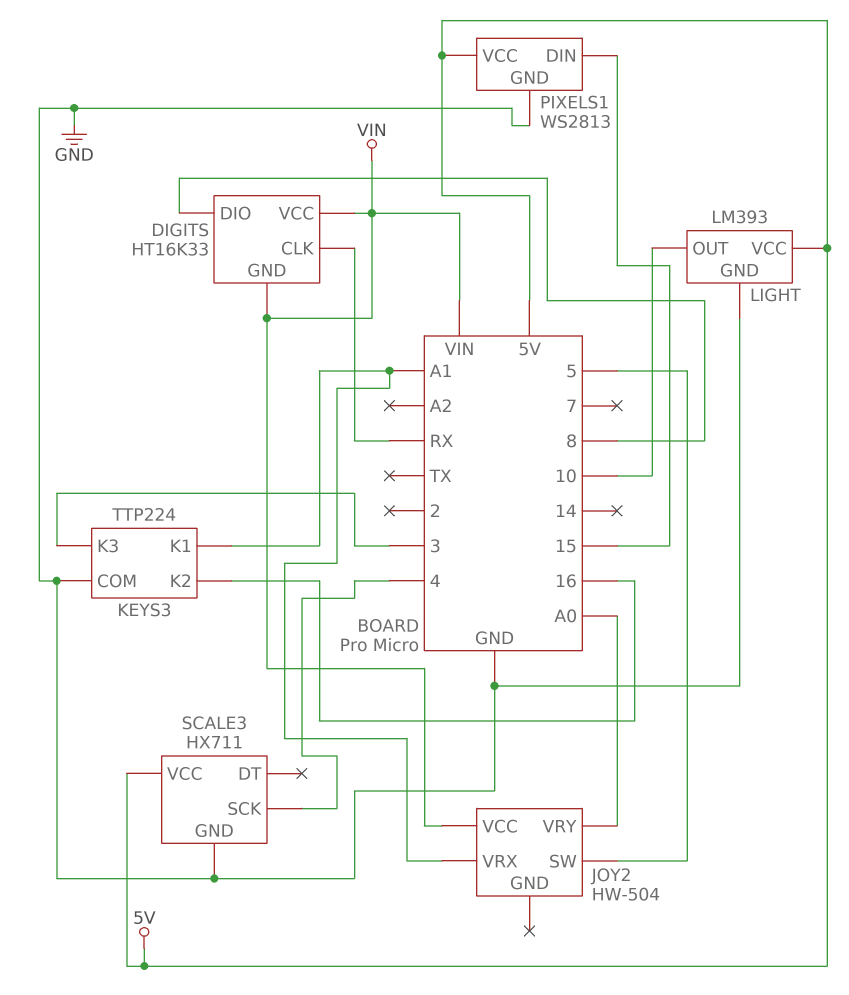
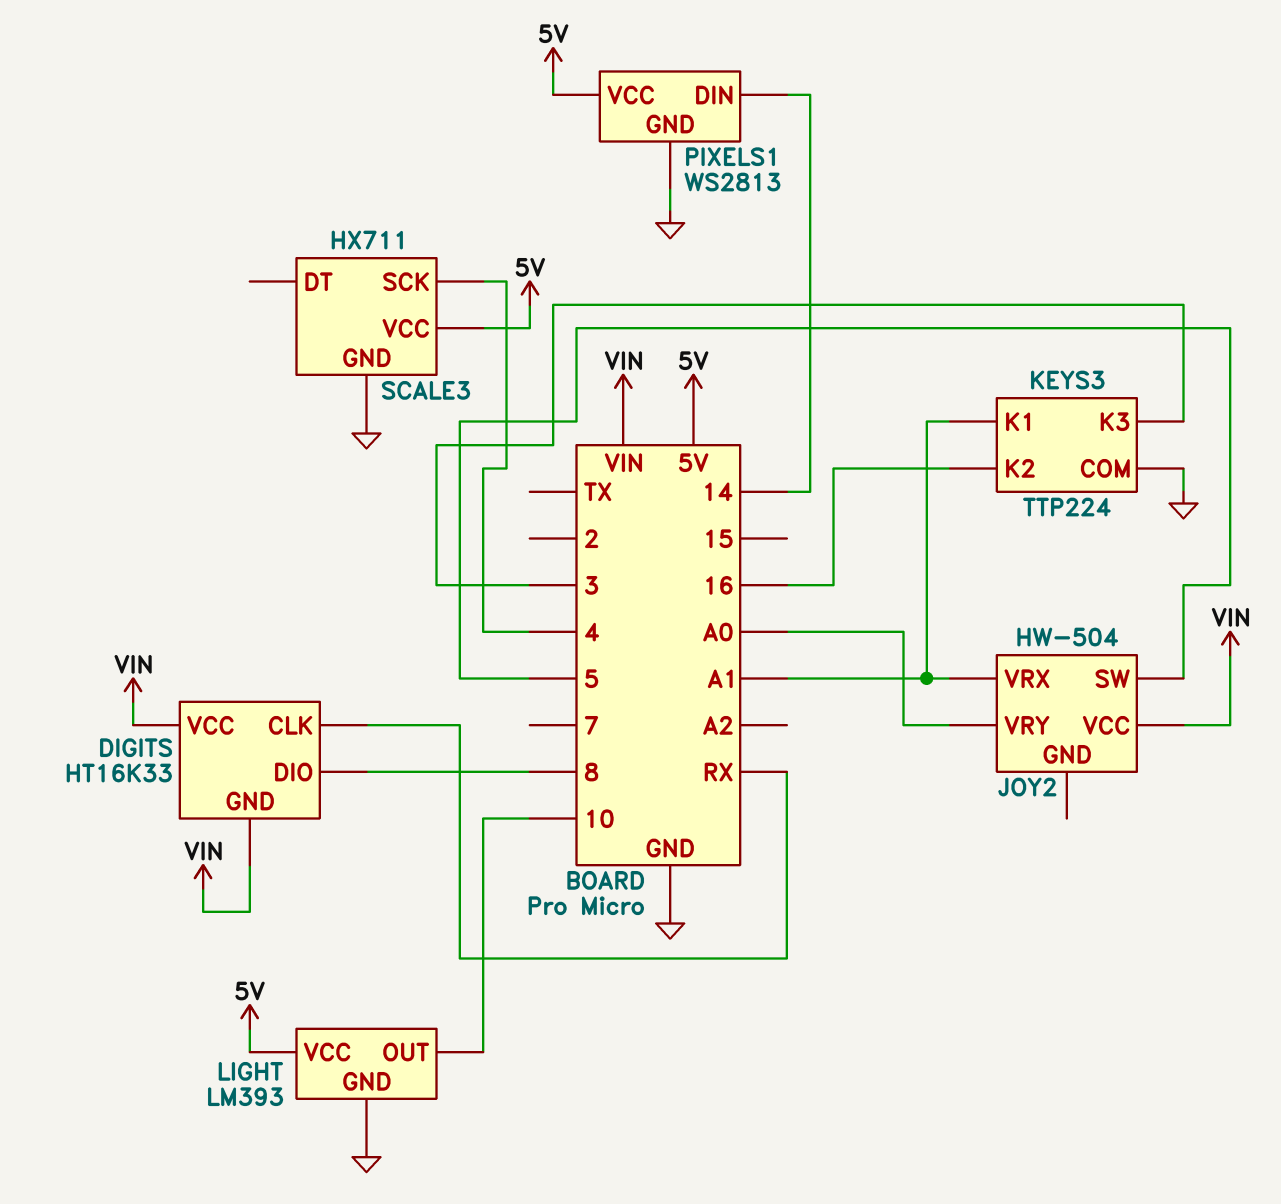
PIXELS1 pin DIN: 15 -> 14

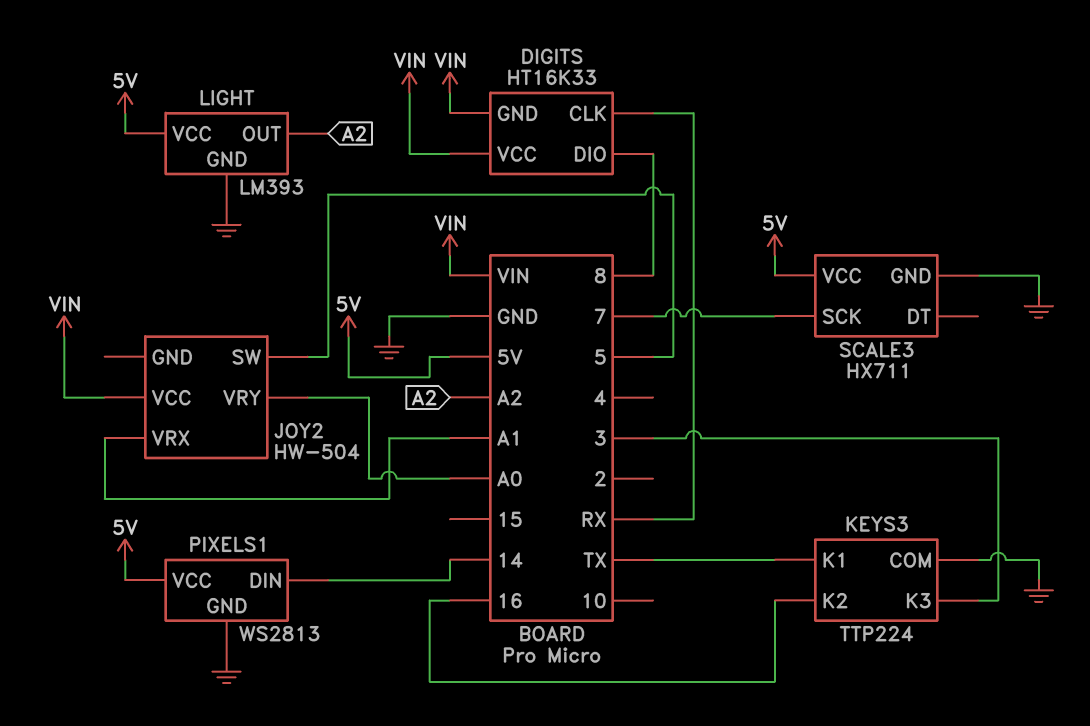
KEYS3 pin K1: A1 -> TX
LIGHT pin OUT: 10 -> A2
SCALE3 pin SCK: 4 -> 7

